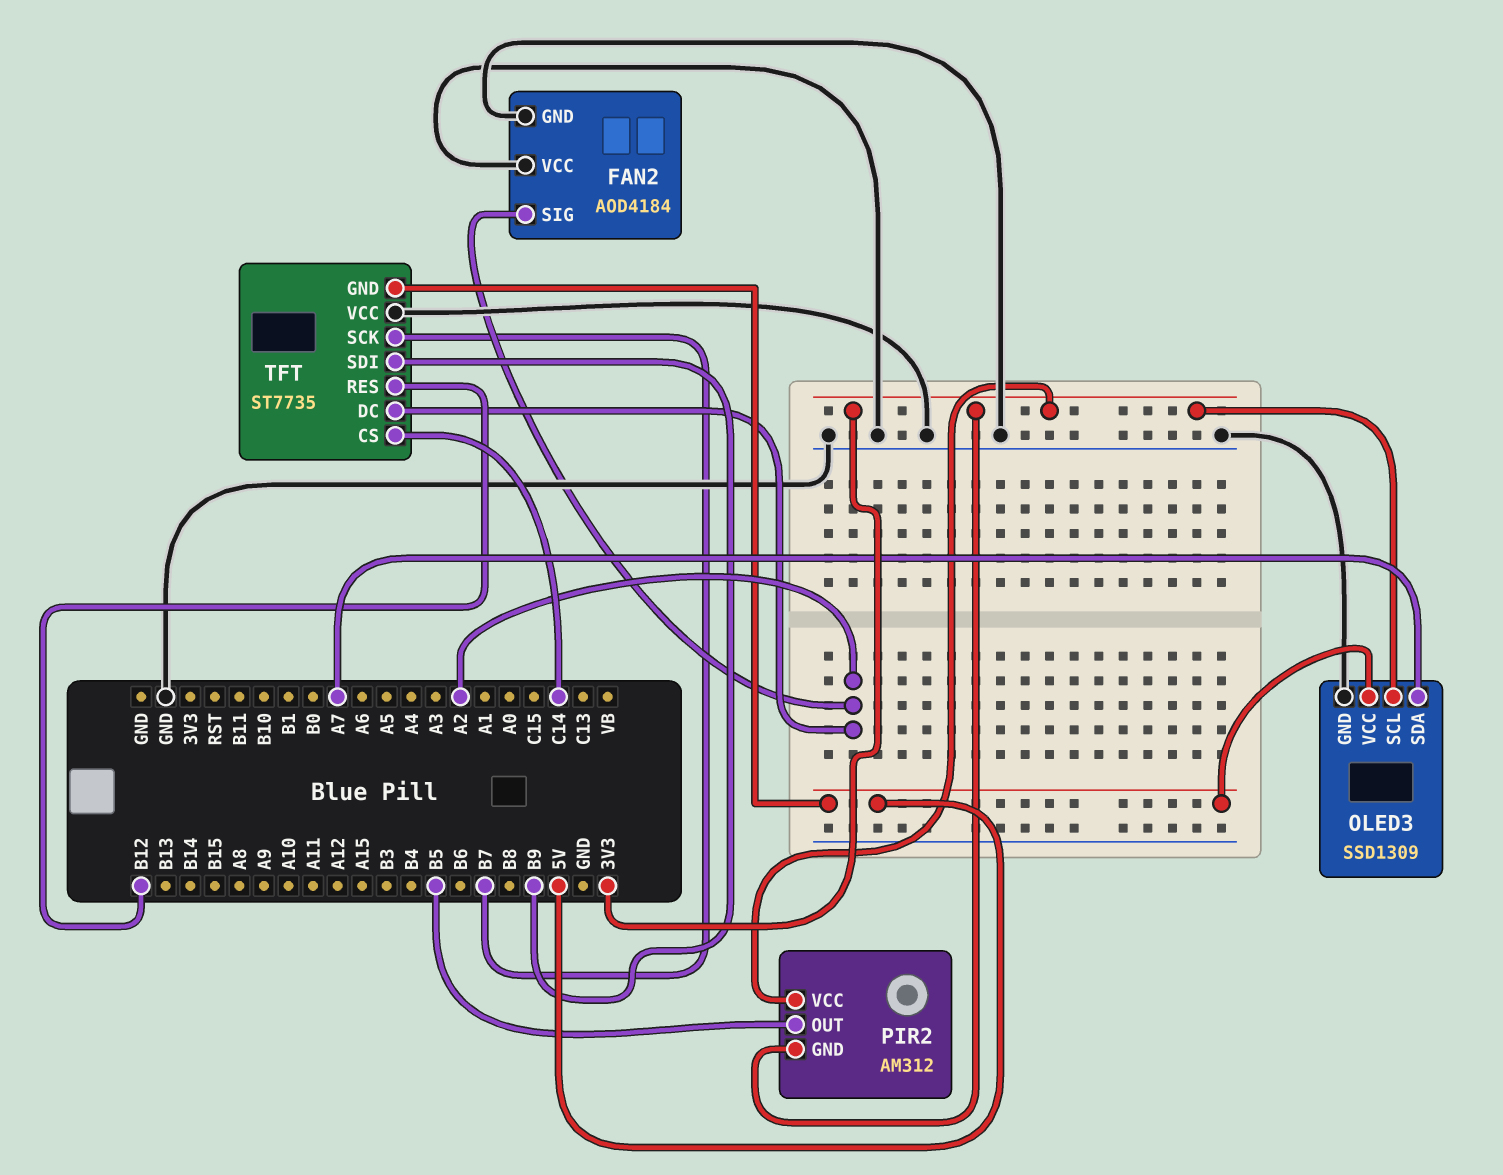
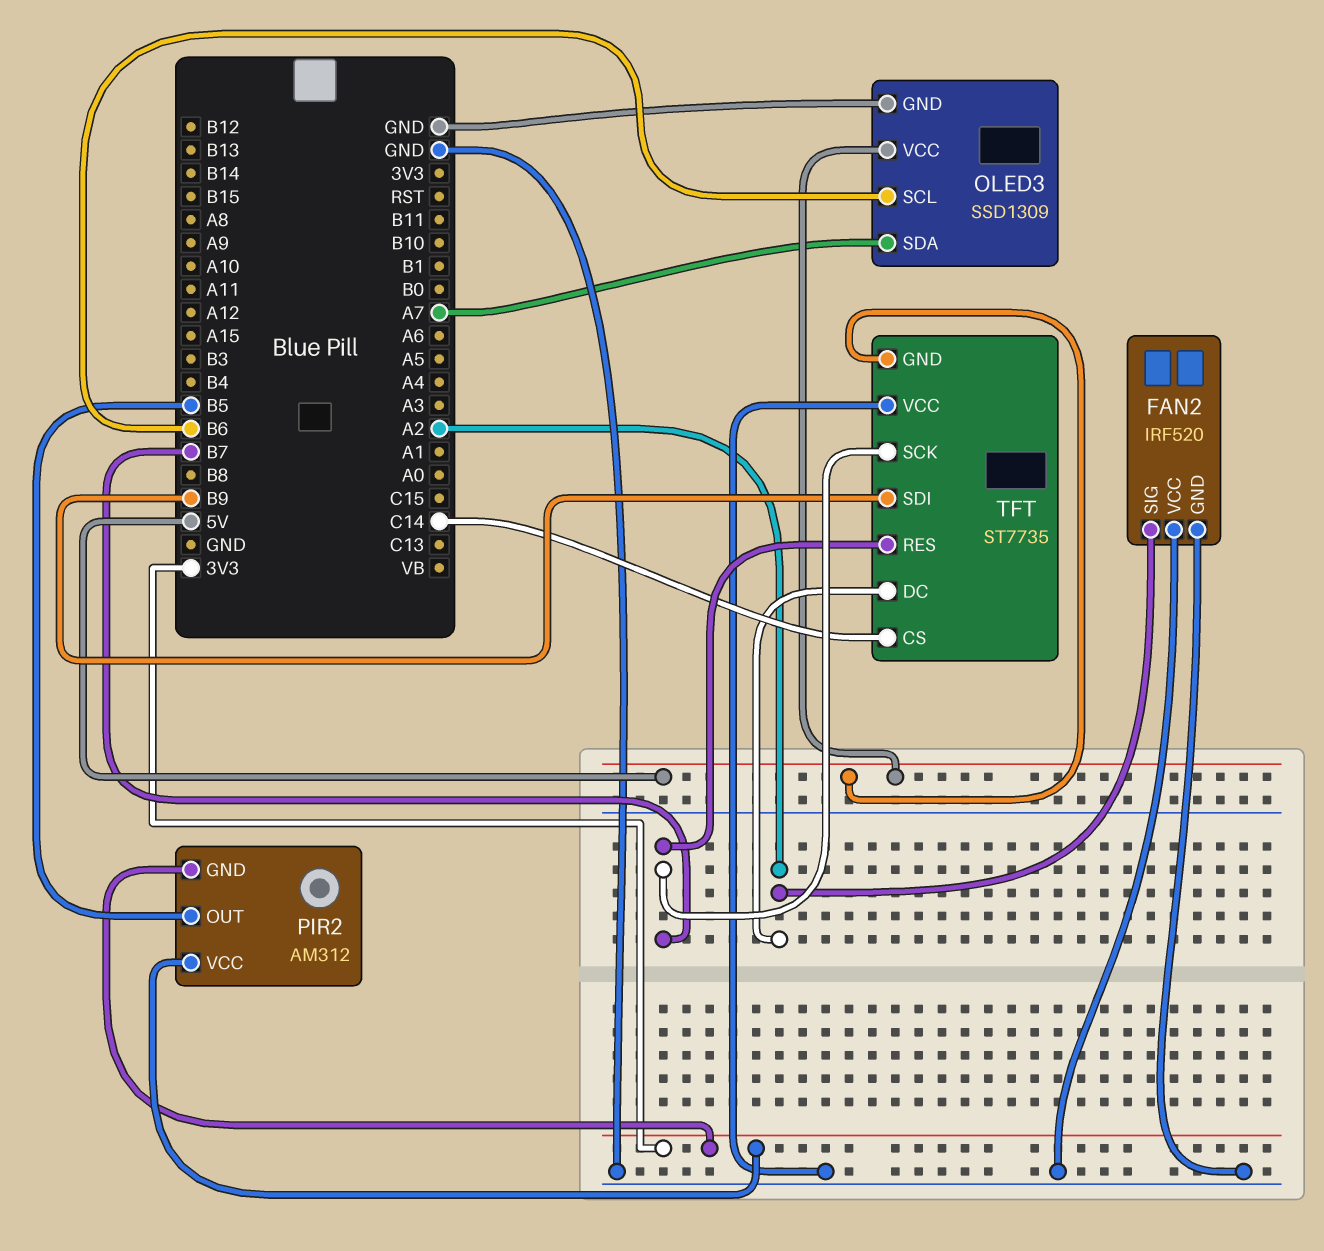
FAN2: AOD4184 -> IRF520
OLED3 pin SCL: 3V3 -> B6
TFT pin RES: B12 -> B7

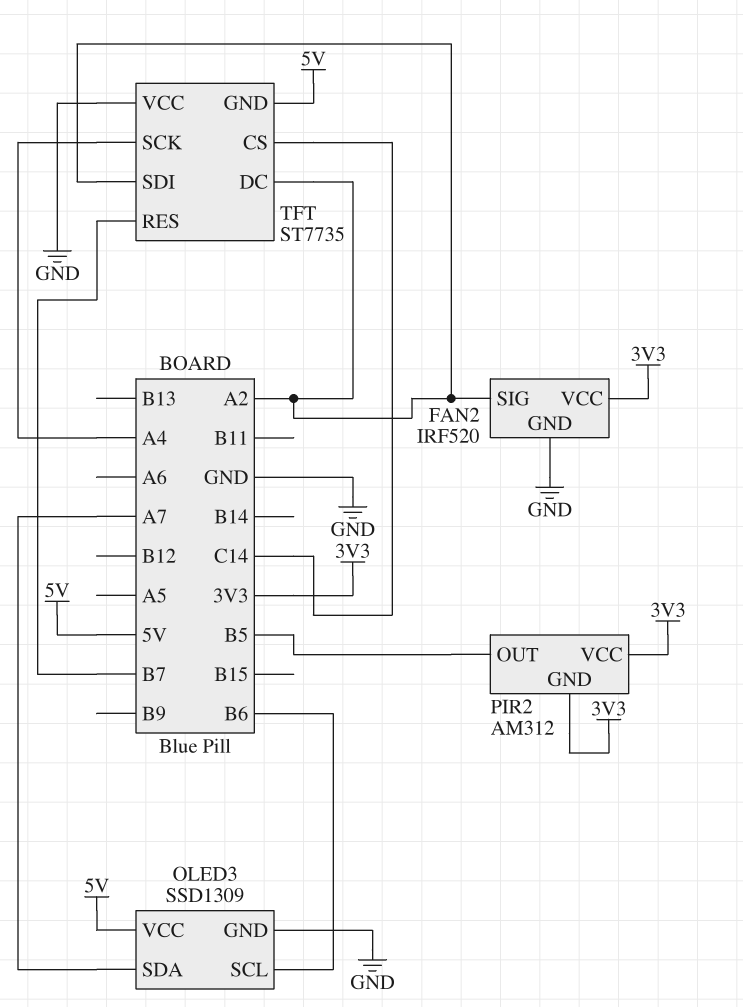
FAN2 pin VCC: GND -> 3V3
TFT pin SCK: B7 -> A4
TFT pin SDI: B9 -> A2

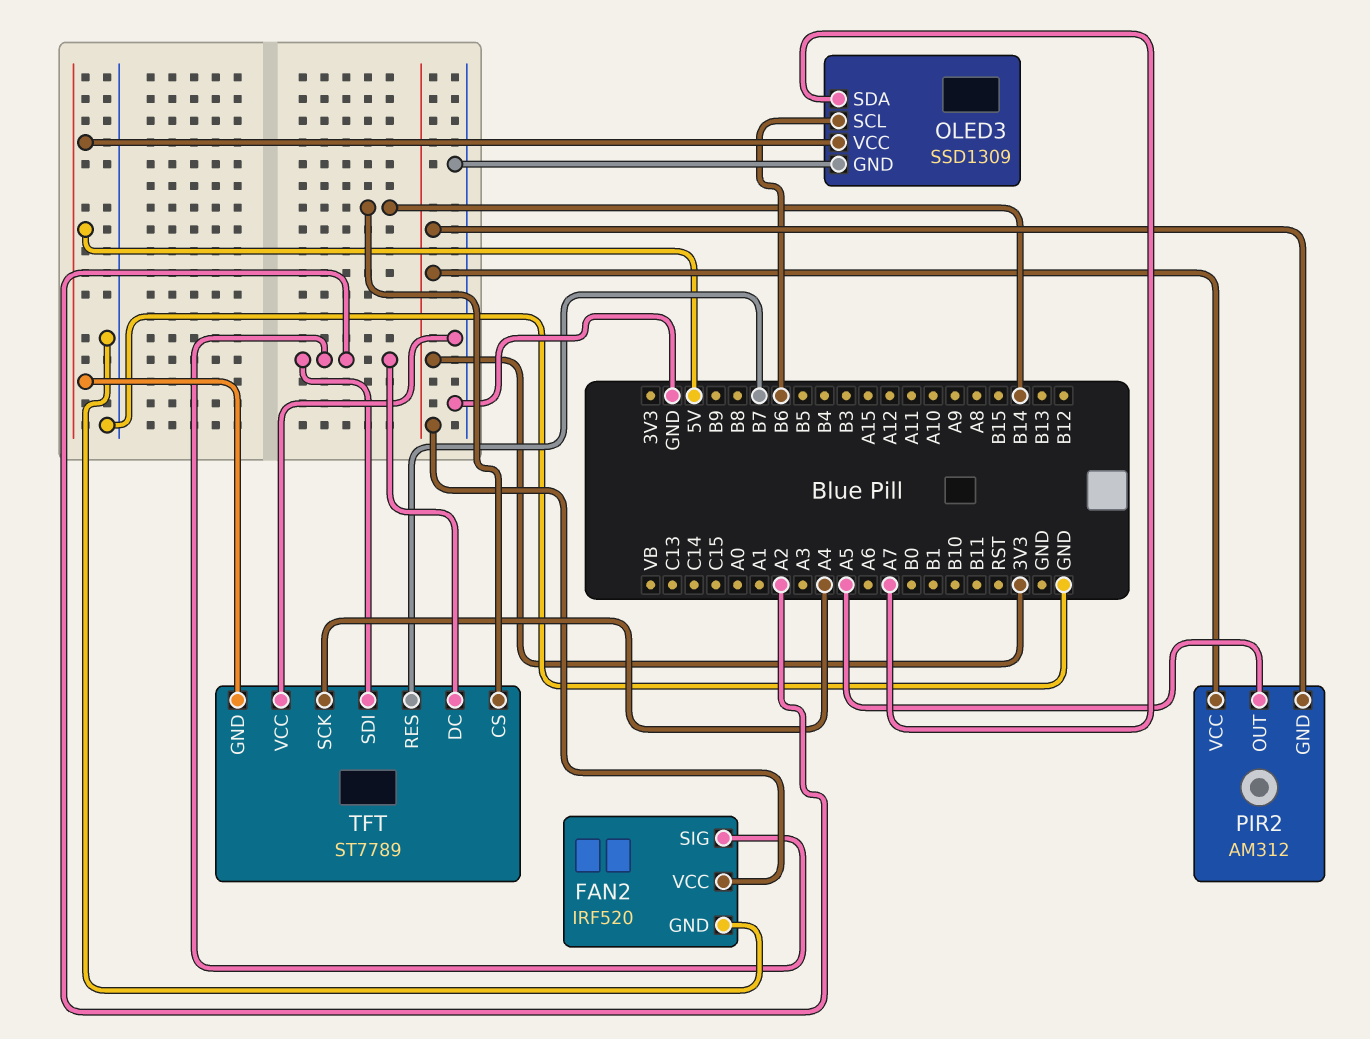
PIR2 pin OUT: B5 -> A5
TFT: ST7735 -> ST7789
TFT pin CS: C14 -> B14

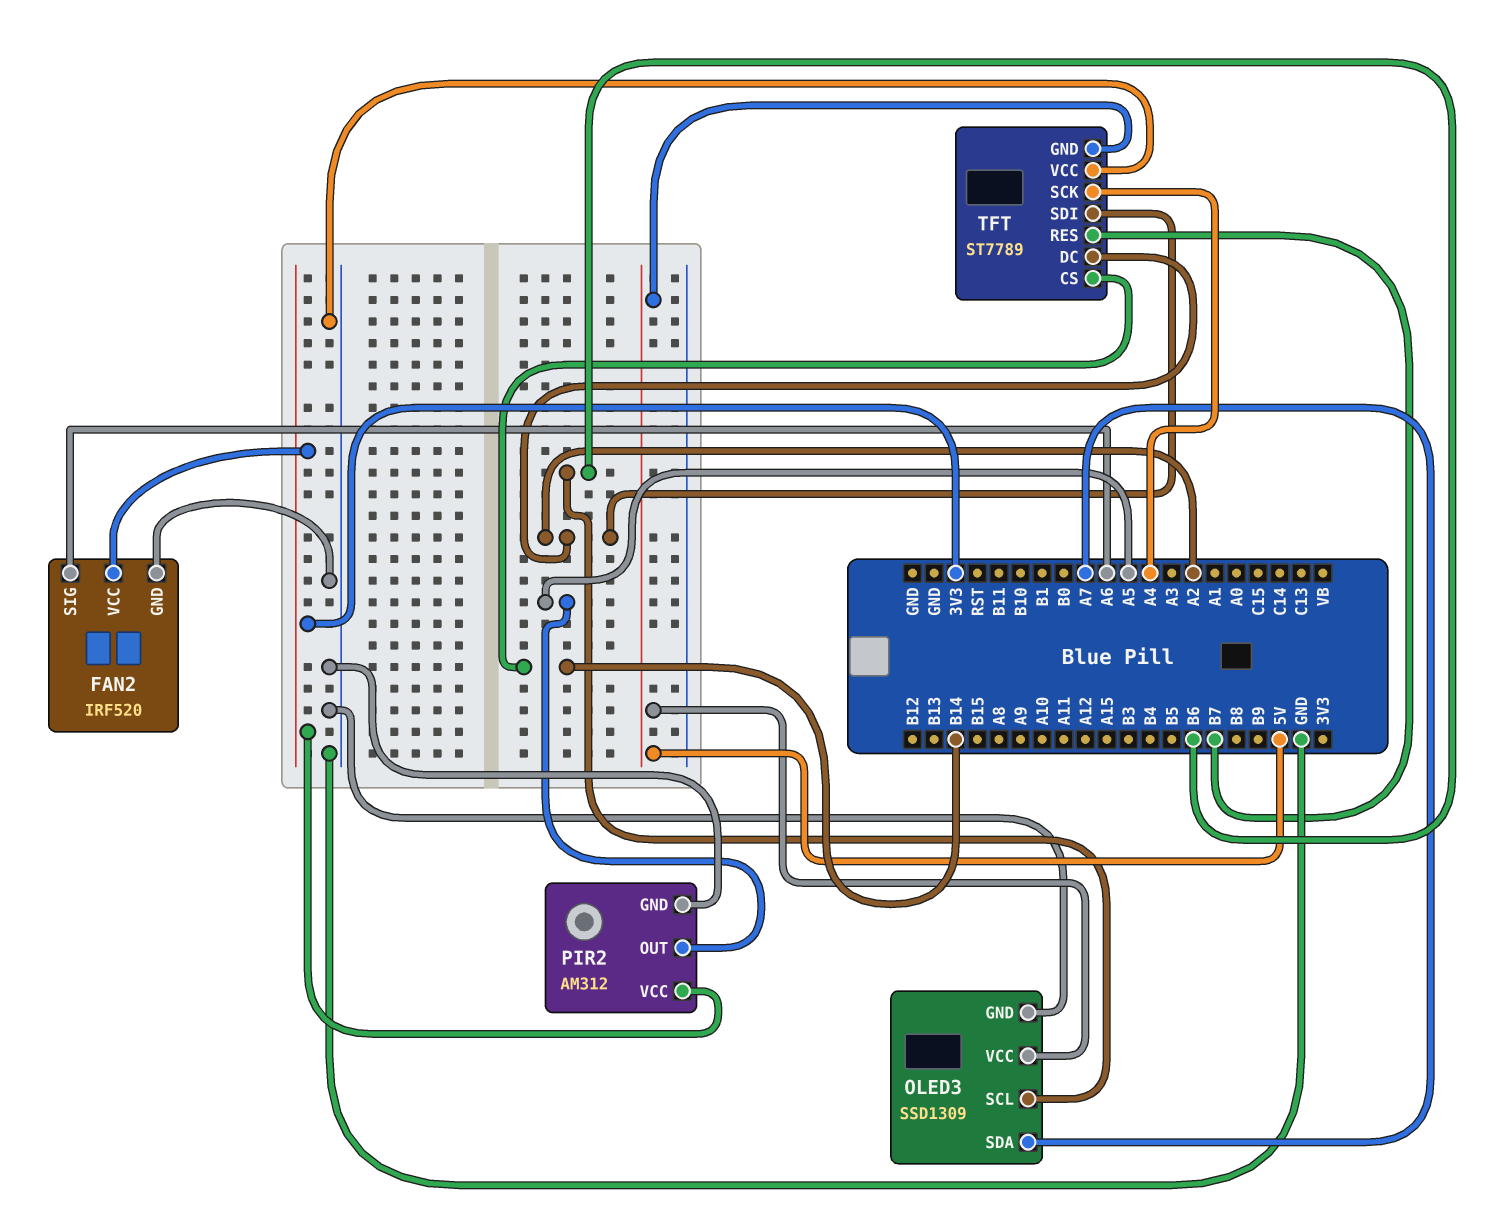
FAN2 pin SIG: A2 -> A6
PIR2 pin GND: 3V3 -> GND

